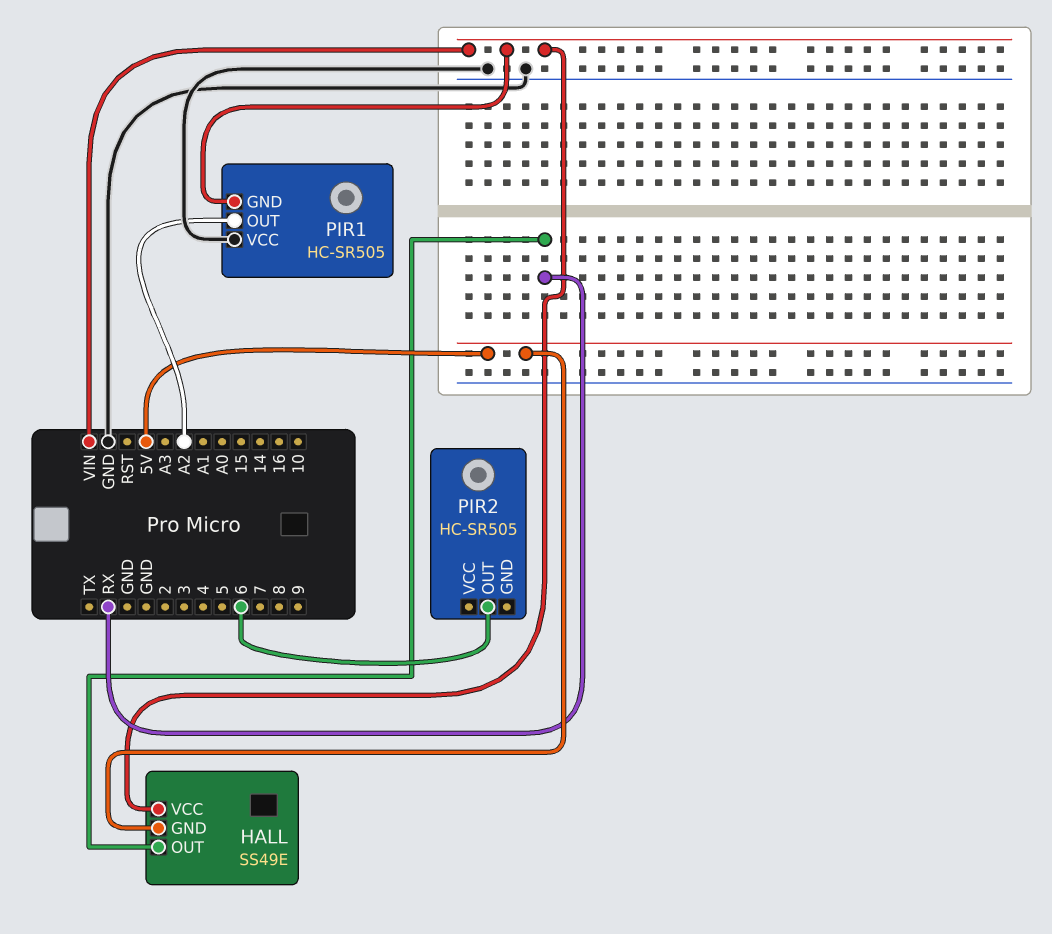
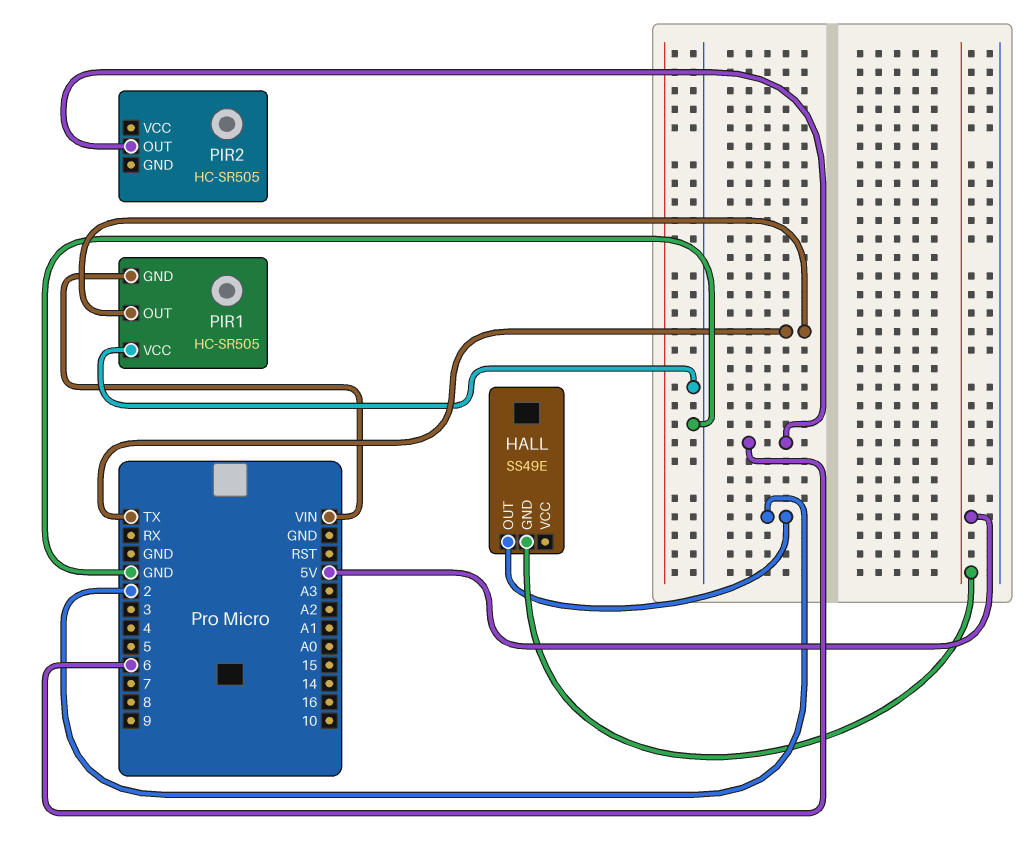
HALL pin OUT: RX -> 2
HALL pin VCC: VIN -> none
PIR1 pin OUT: A2 -> TX

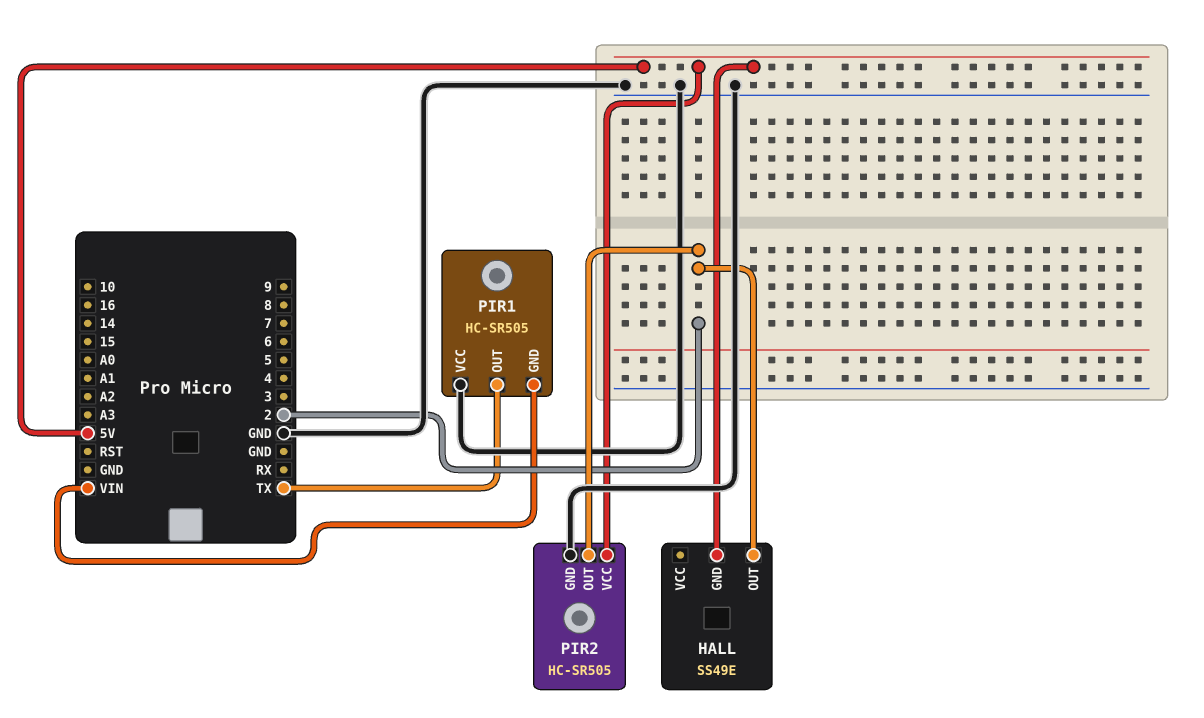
PIR2 pin GND: none -> GND
PIR2 pin OUT: 6 -> 2
PIR2 pin VCC: none -> 5V

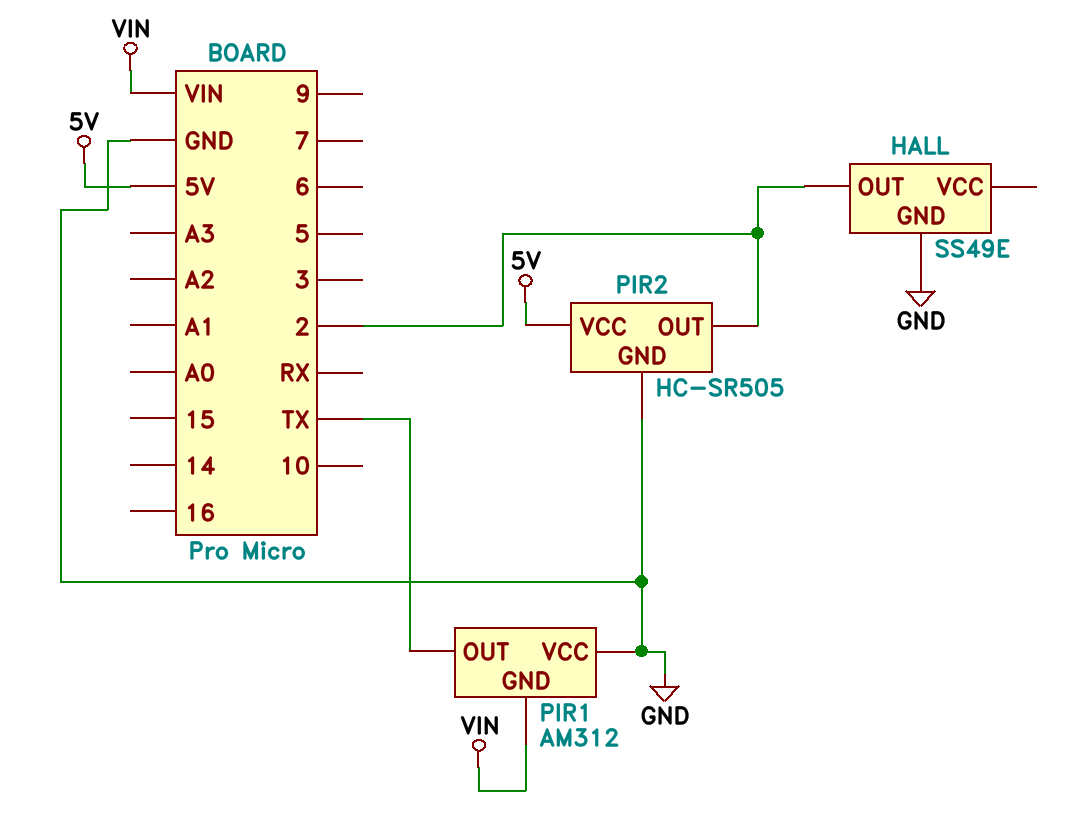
HALL pin GND: 5V -> GND
PIR1: HC-SR505 -> AM312

